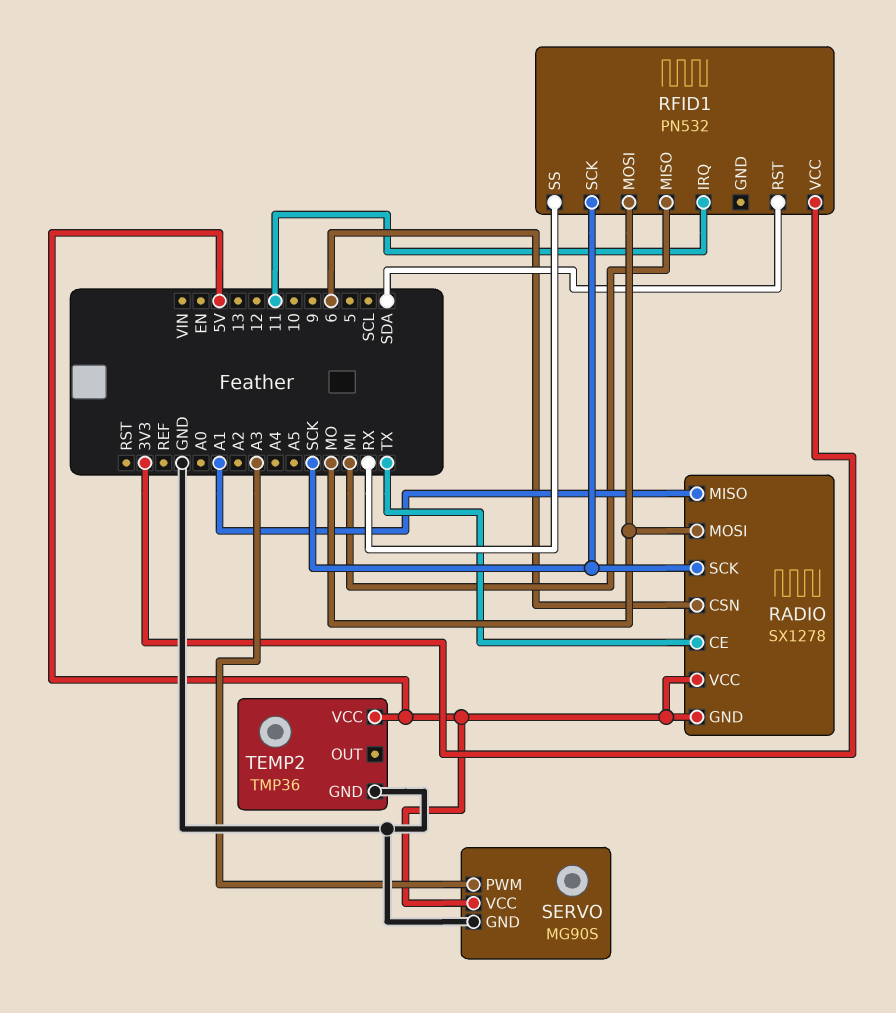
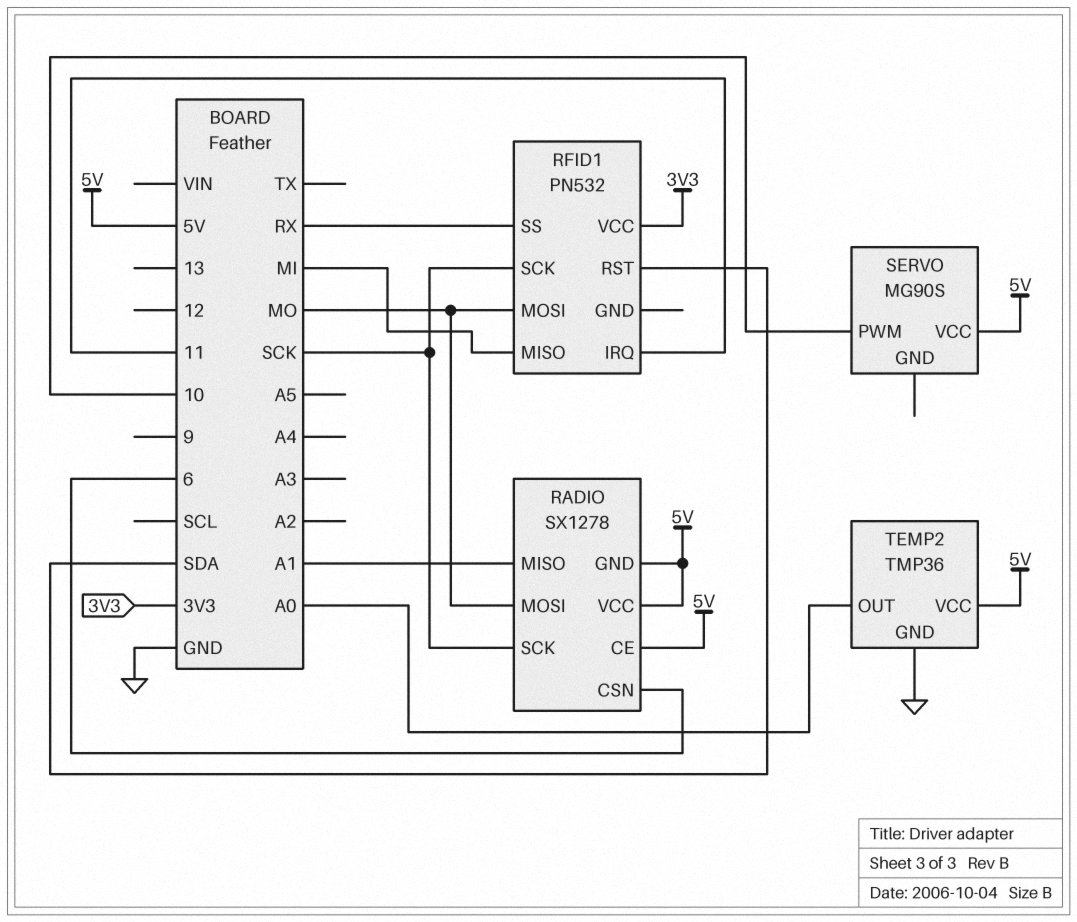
RADIO pin CE: TX -> 5V
SERVO pin GND: GND -> none
SERVO pin PWM: A3 -> 10
TEMP2 pin OUT: none -> A0

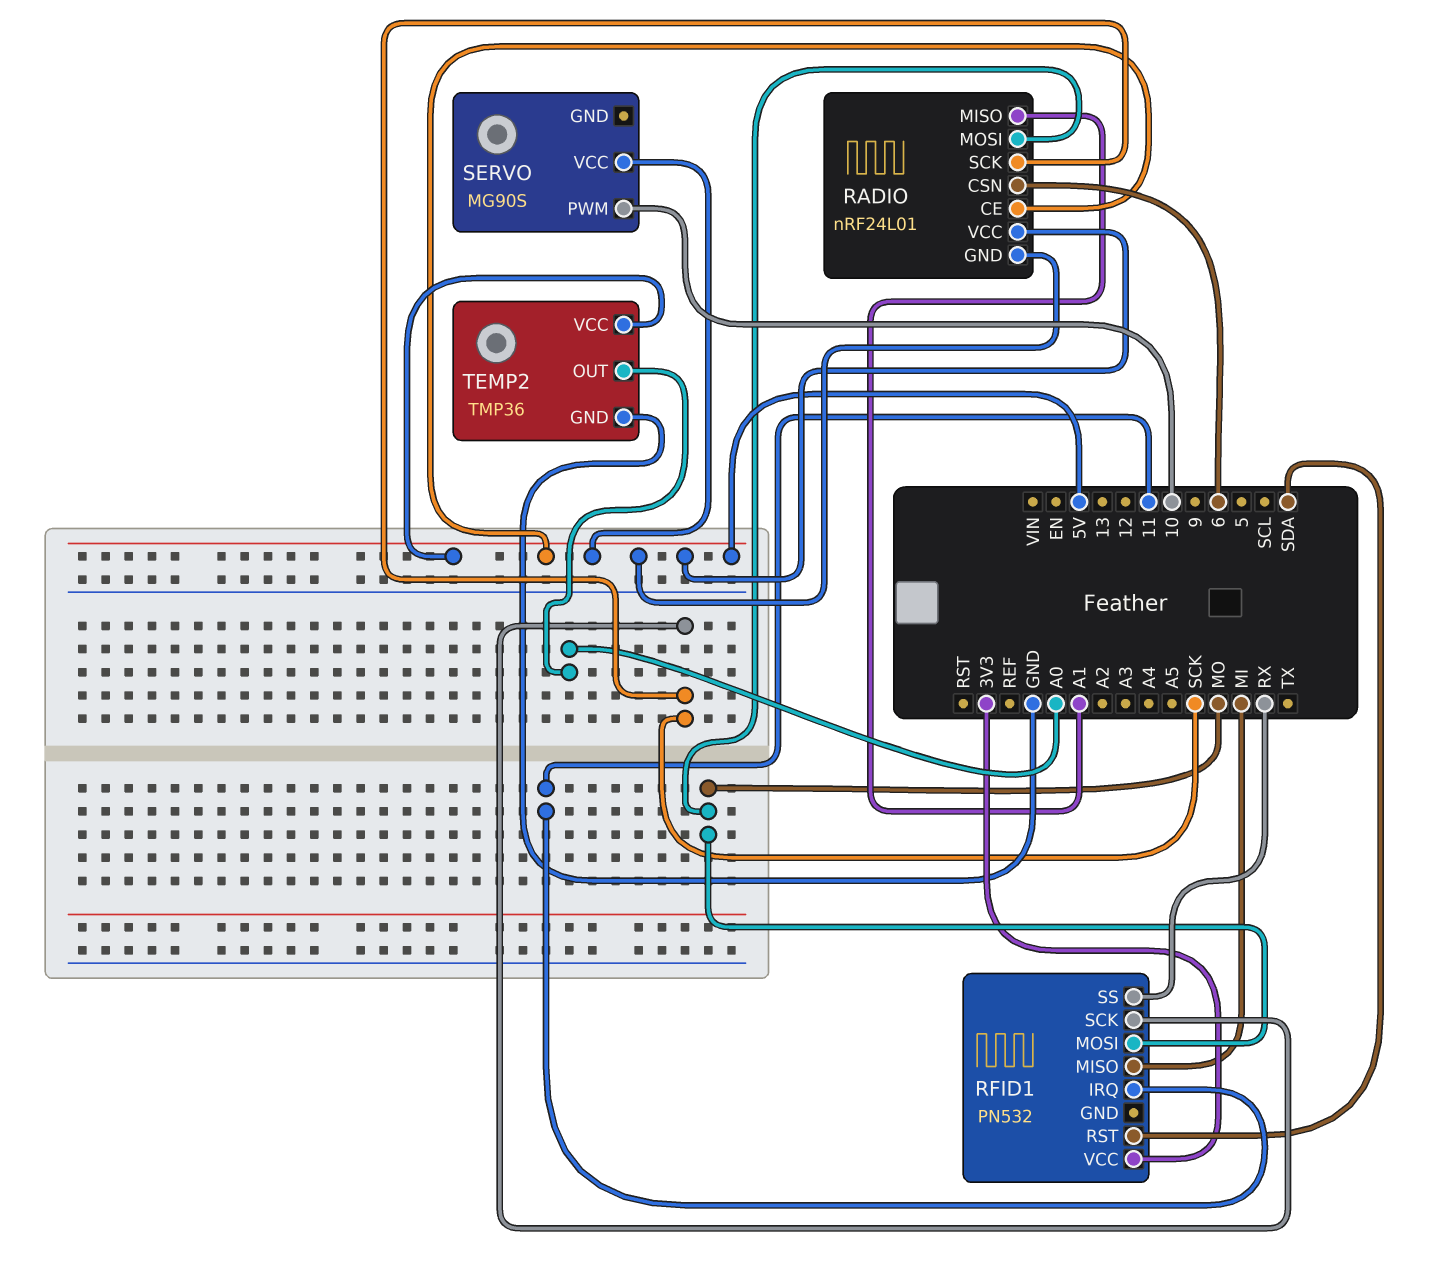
RADIO: SX1278 -> nRF24L01

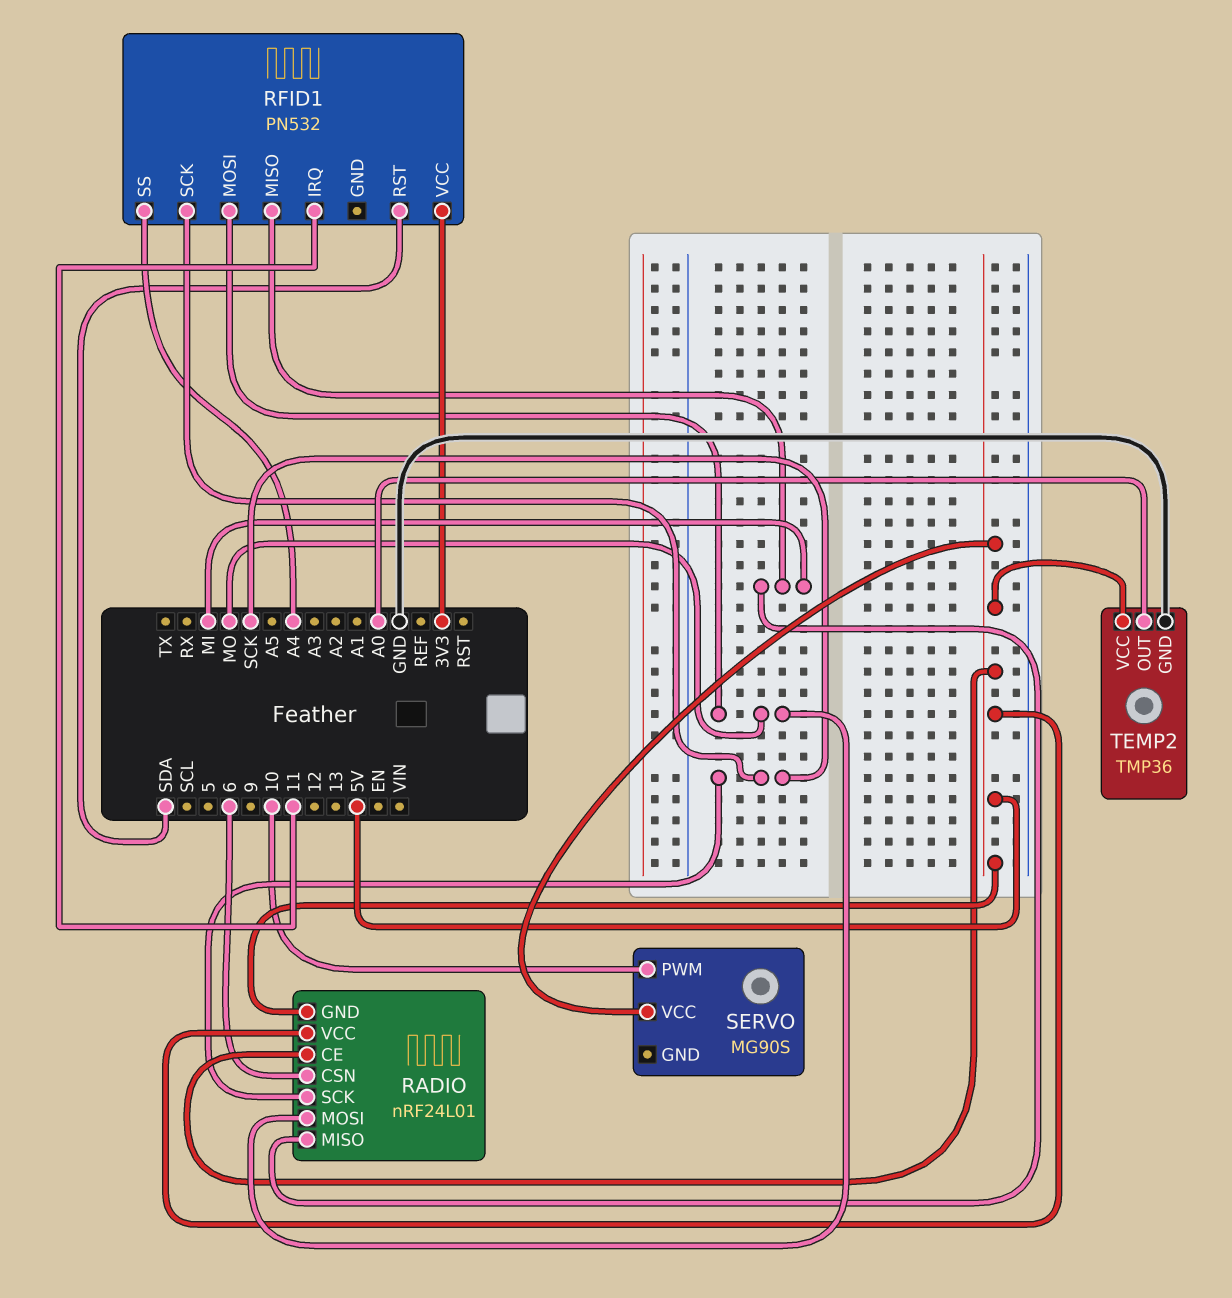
RADIO pin MISO: A1 -> MI
RFID1 pin SS: RX -> A4

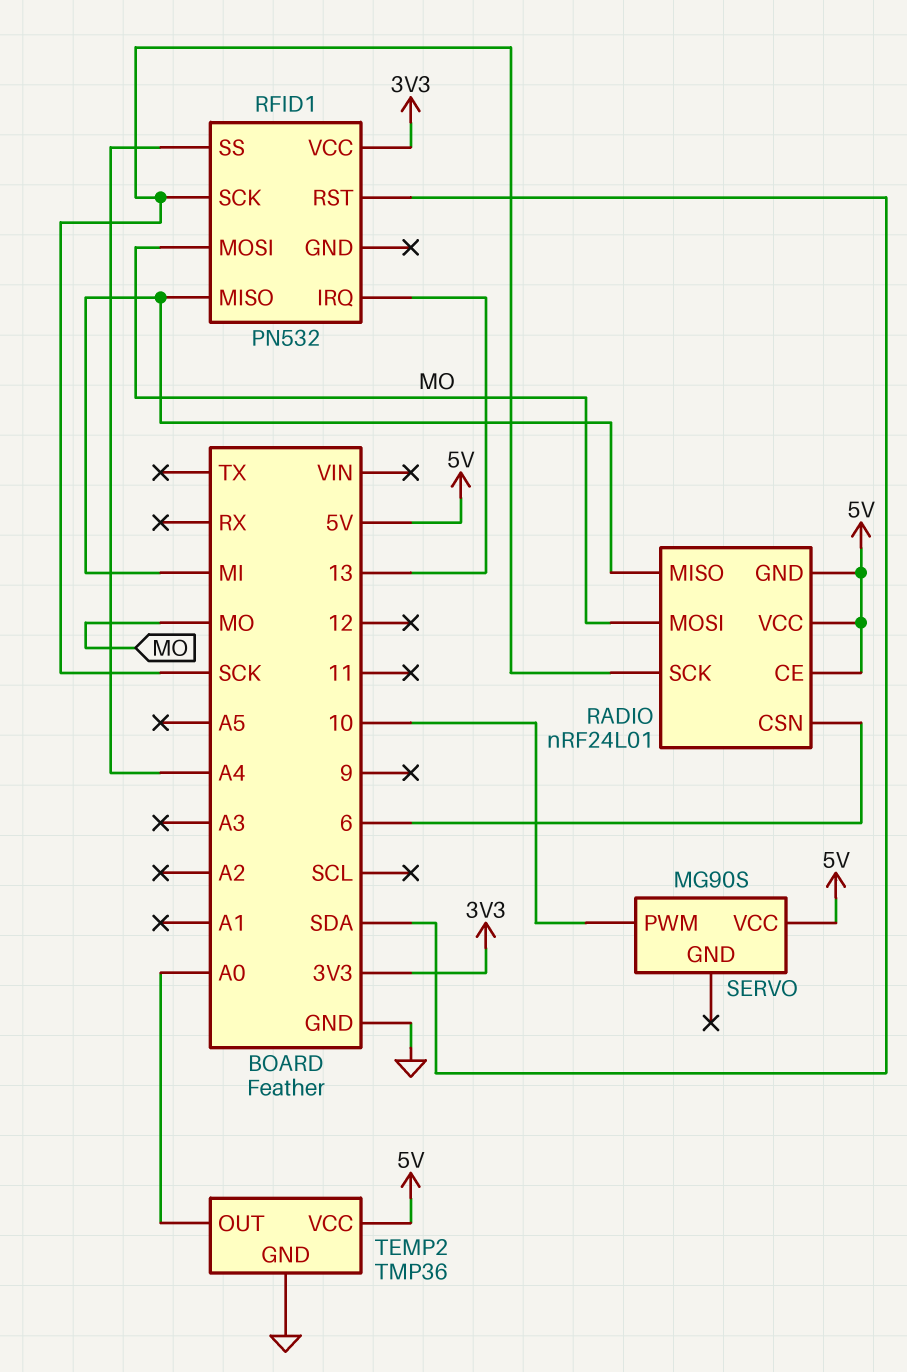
RFID1 pin IRQ: 11 -> 13

